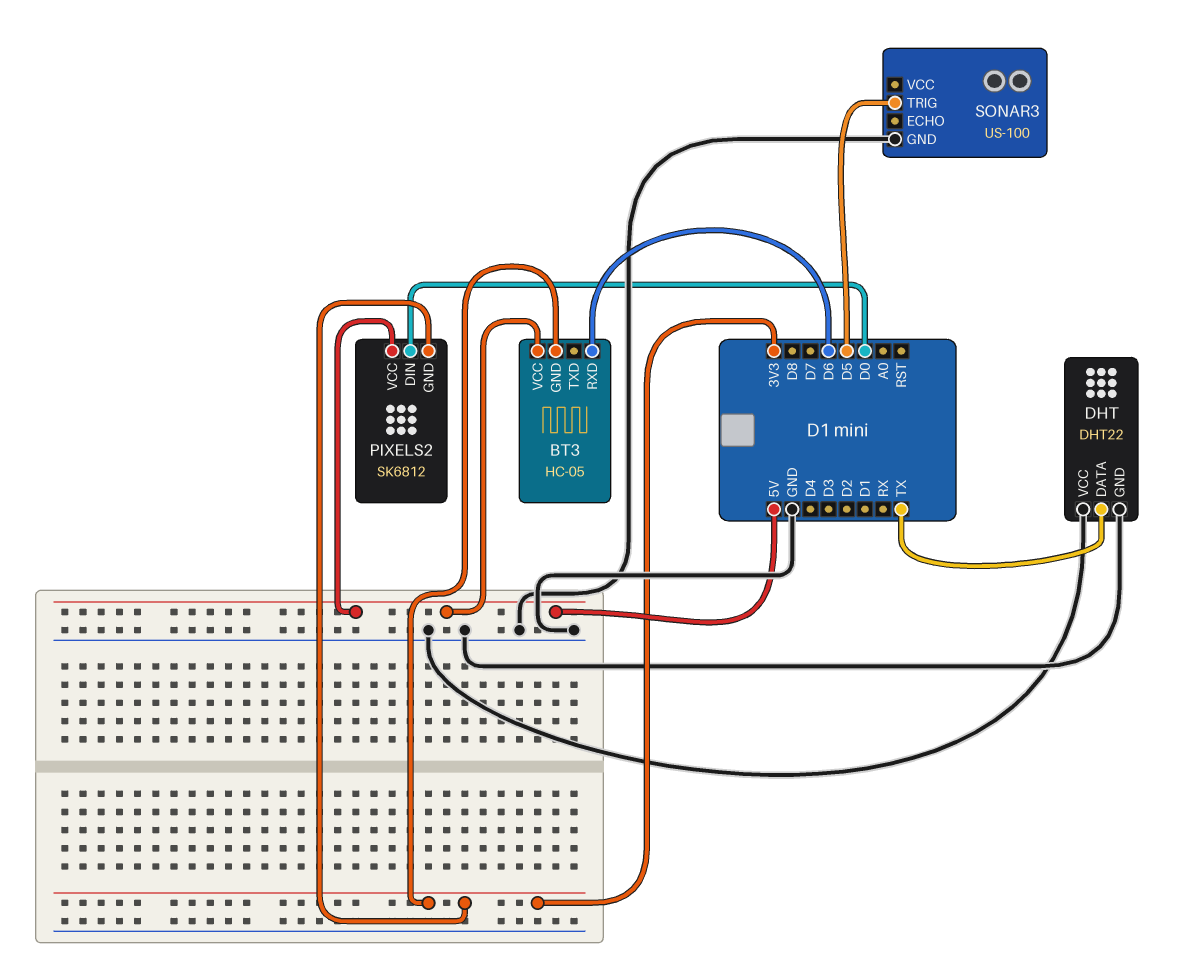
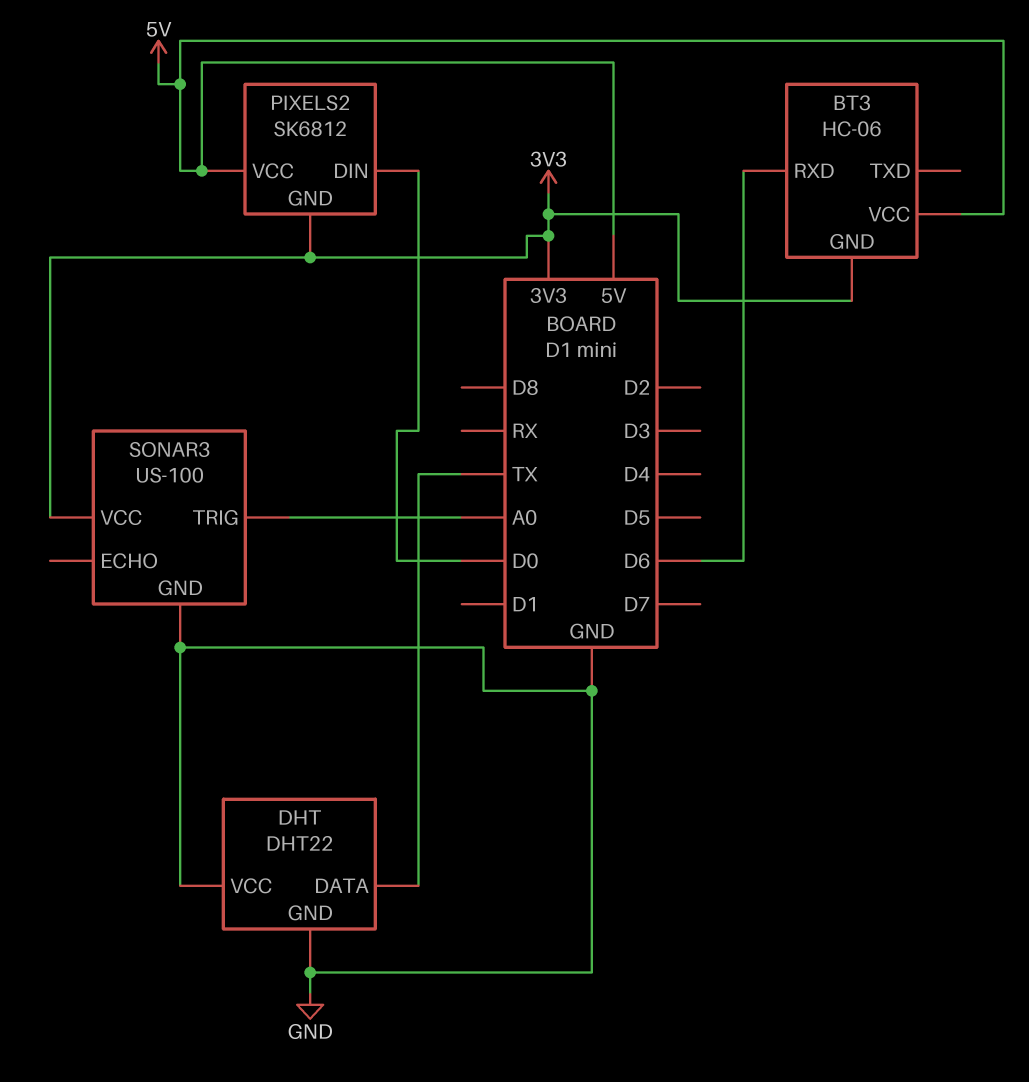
BT3: HC-05 -> HC-06
SONAR3 pin TRIG: D5 -> A0
SONAR3 pin VCC: none -> 3V3

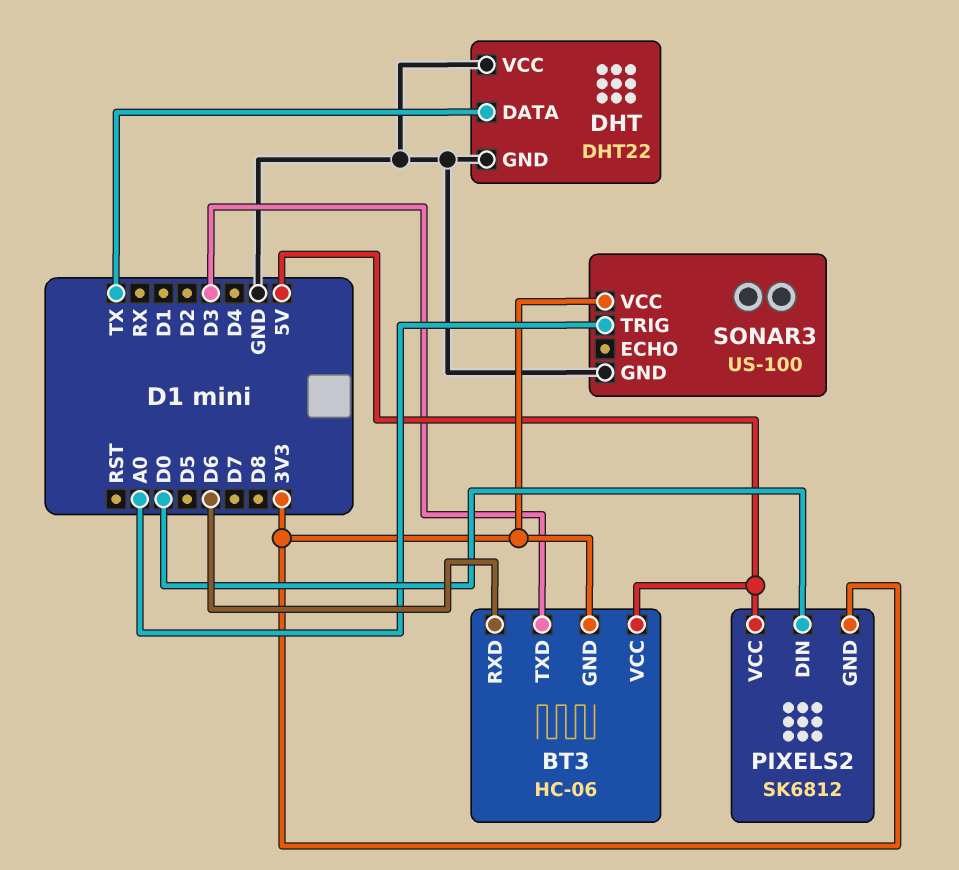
BT3 pin TXD: none -> D3

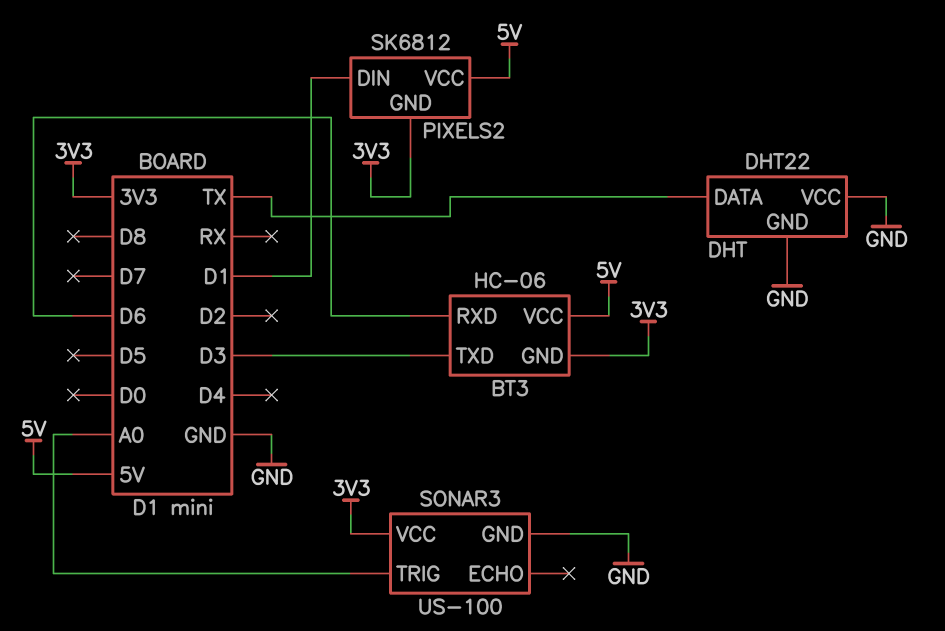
PIXELS2 pin DIN: D0 -> D1

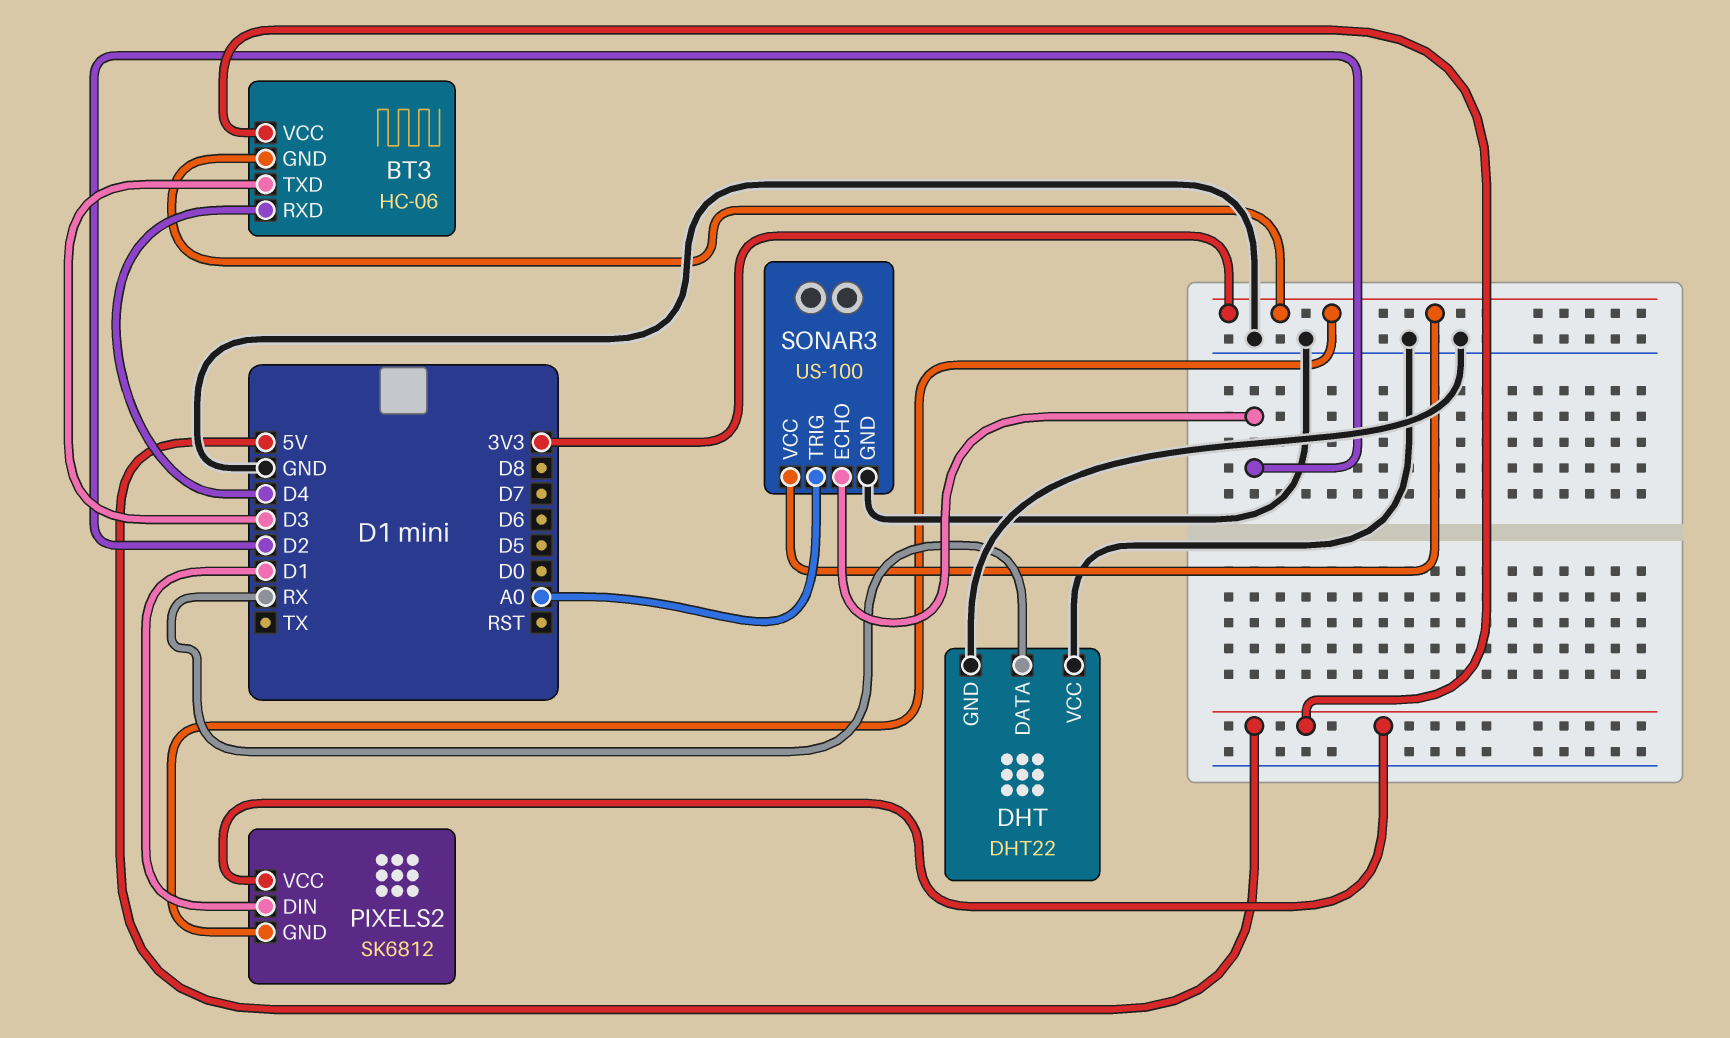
BT3 pin RXD: D6 -> D4
DHT pin DATA: TX -> RX
SONAR3 pin ECHO: none -> D2

